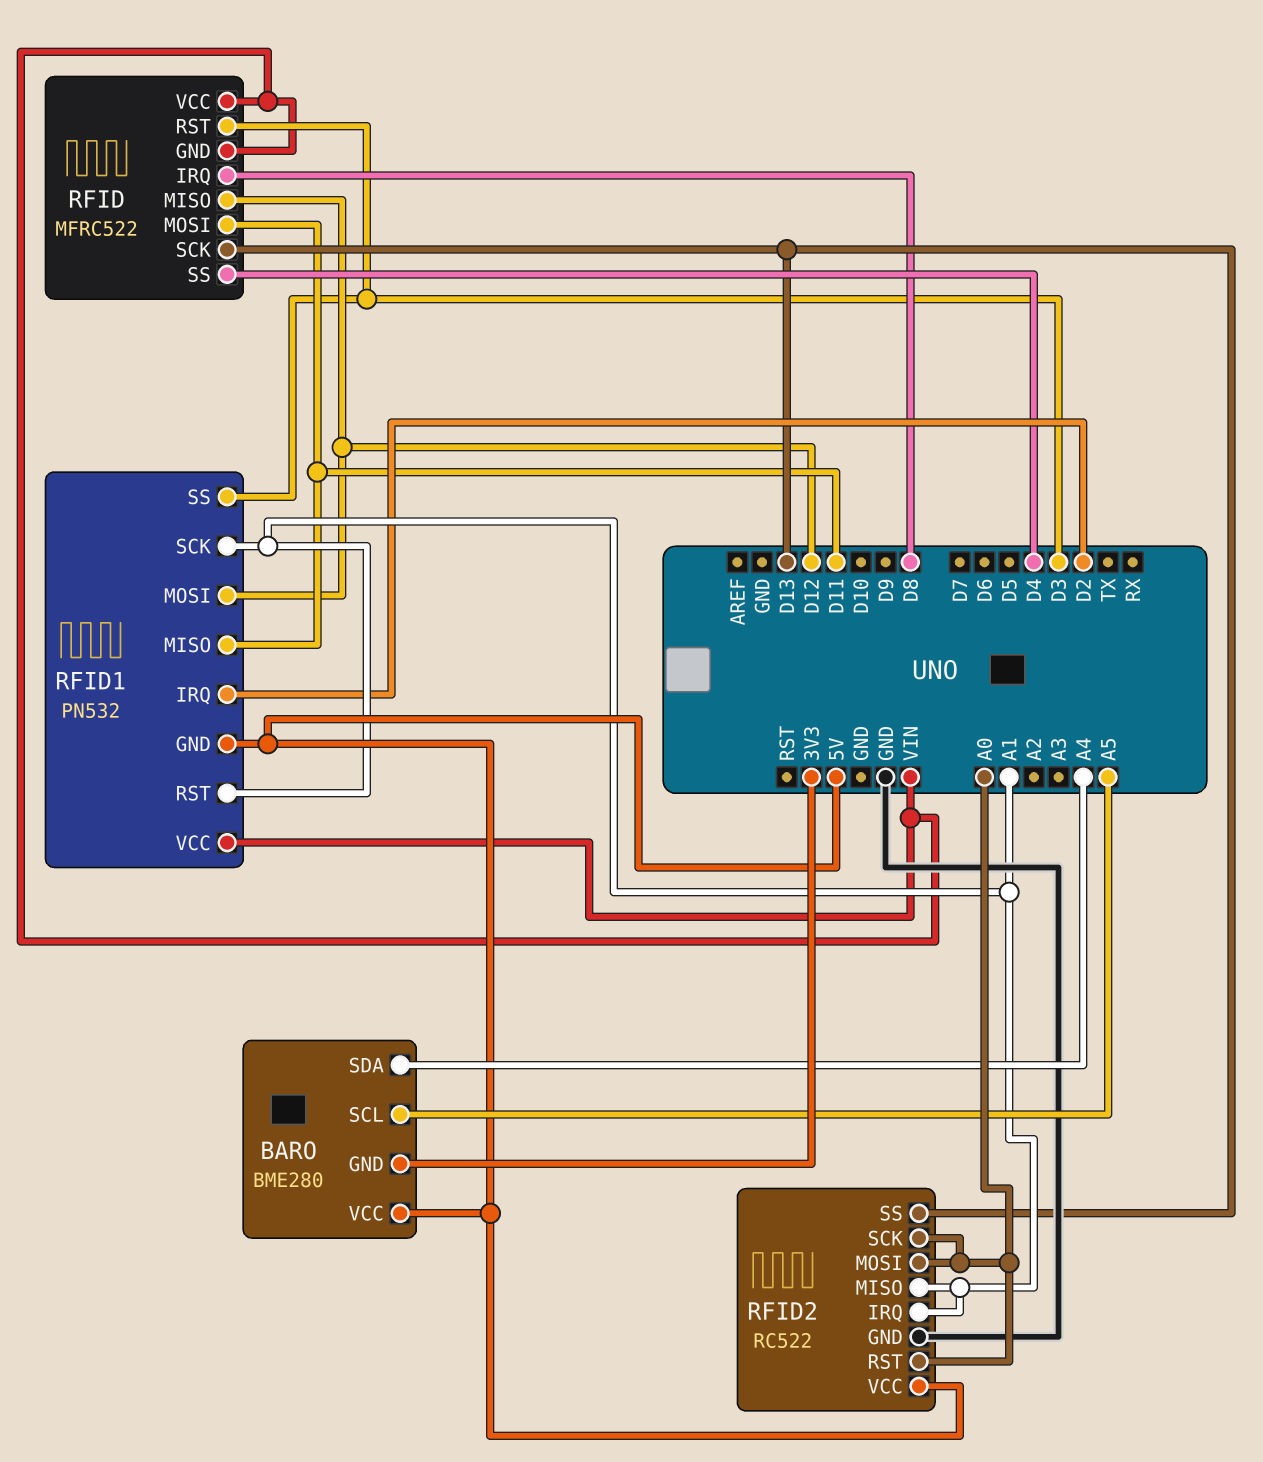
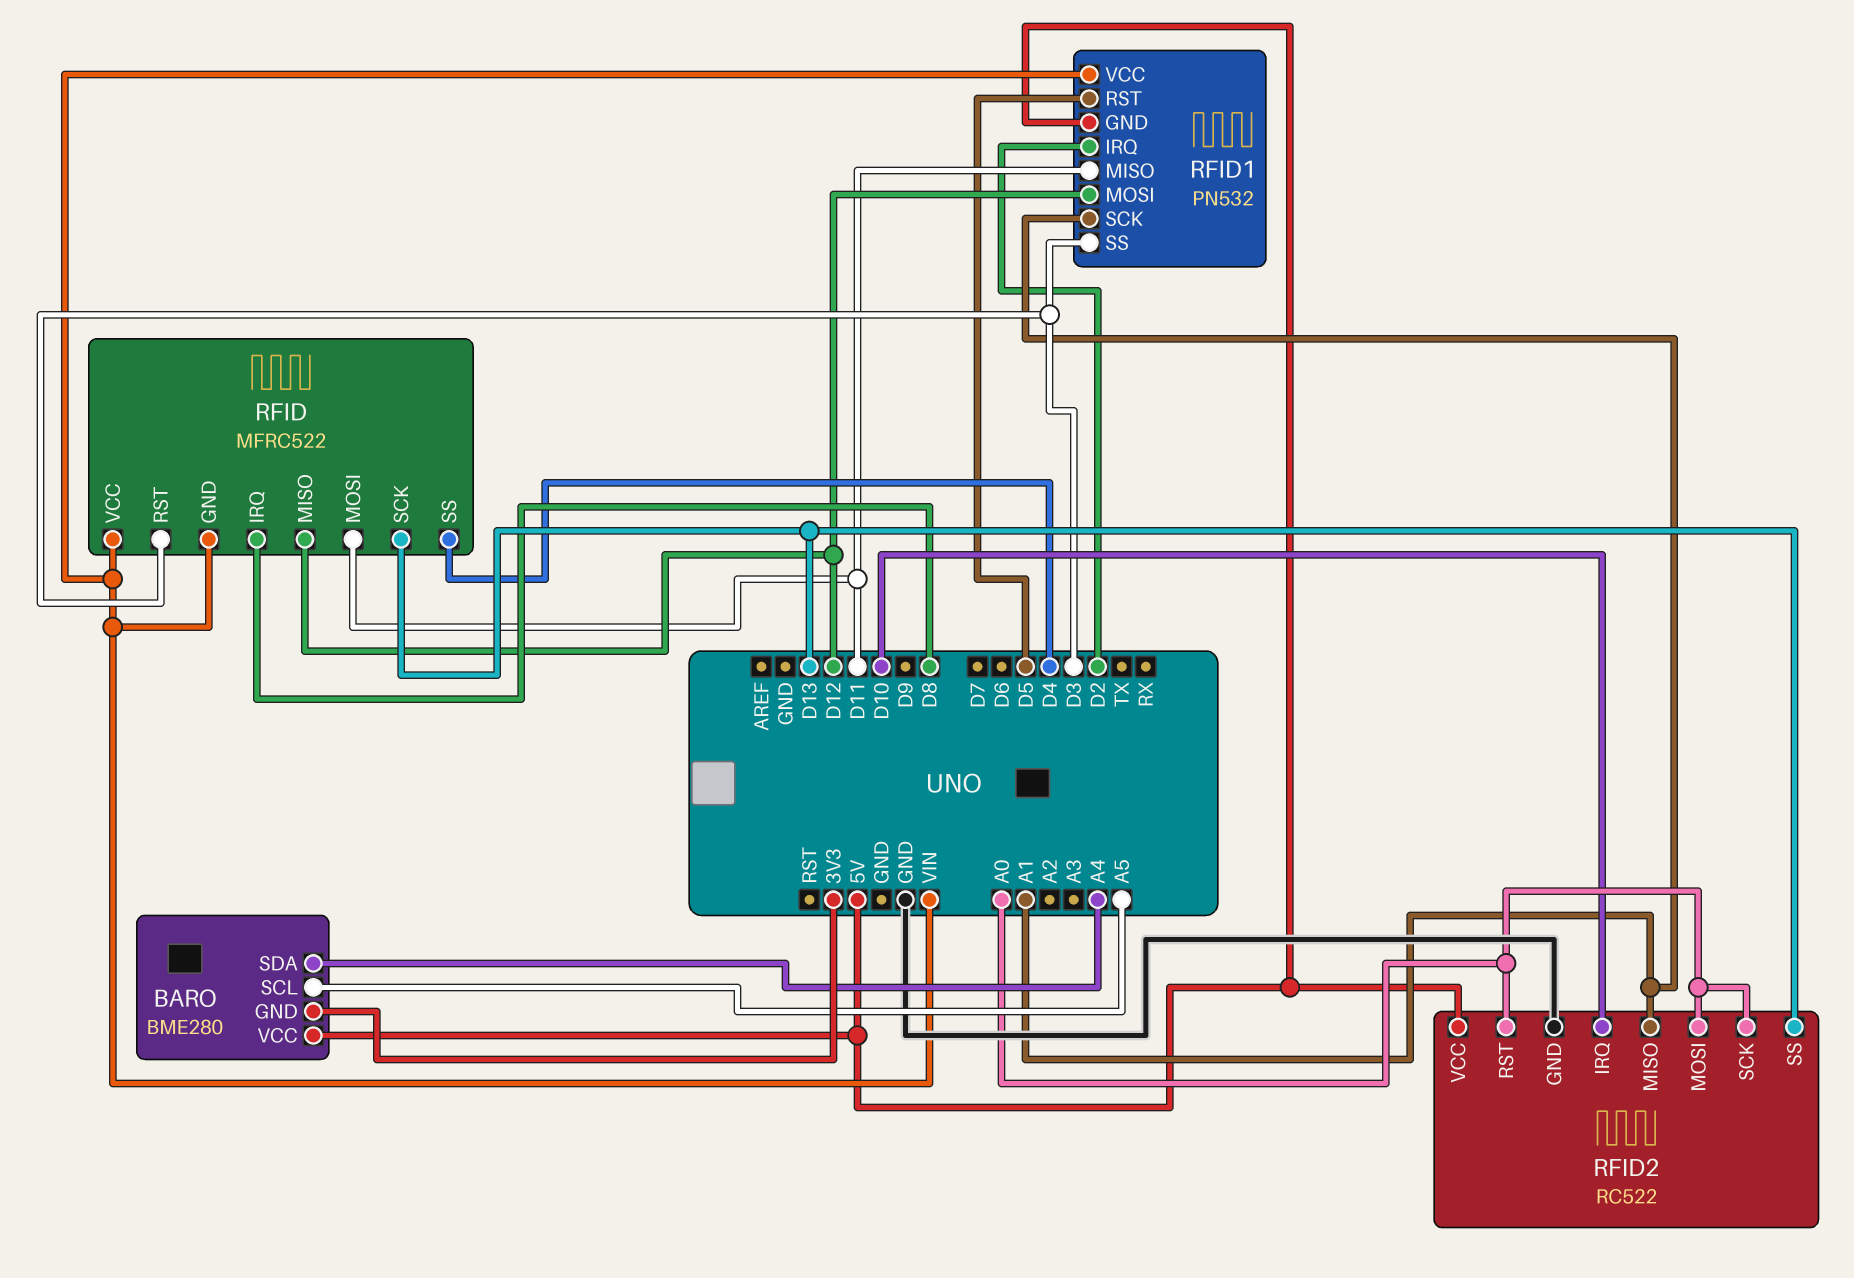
RFID1 pin RST: A1 -> D5
RFID2 pin IRQ: A1 -> D10

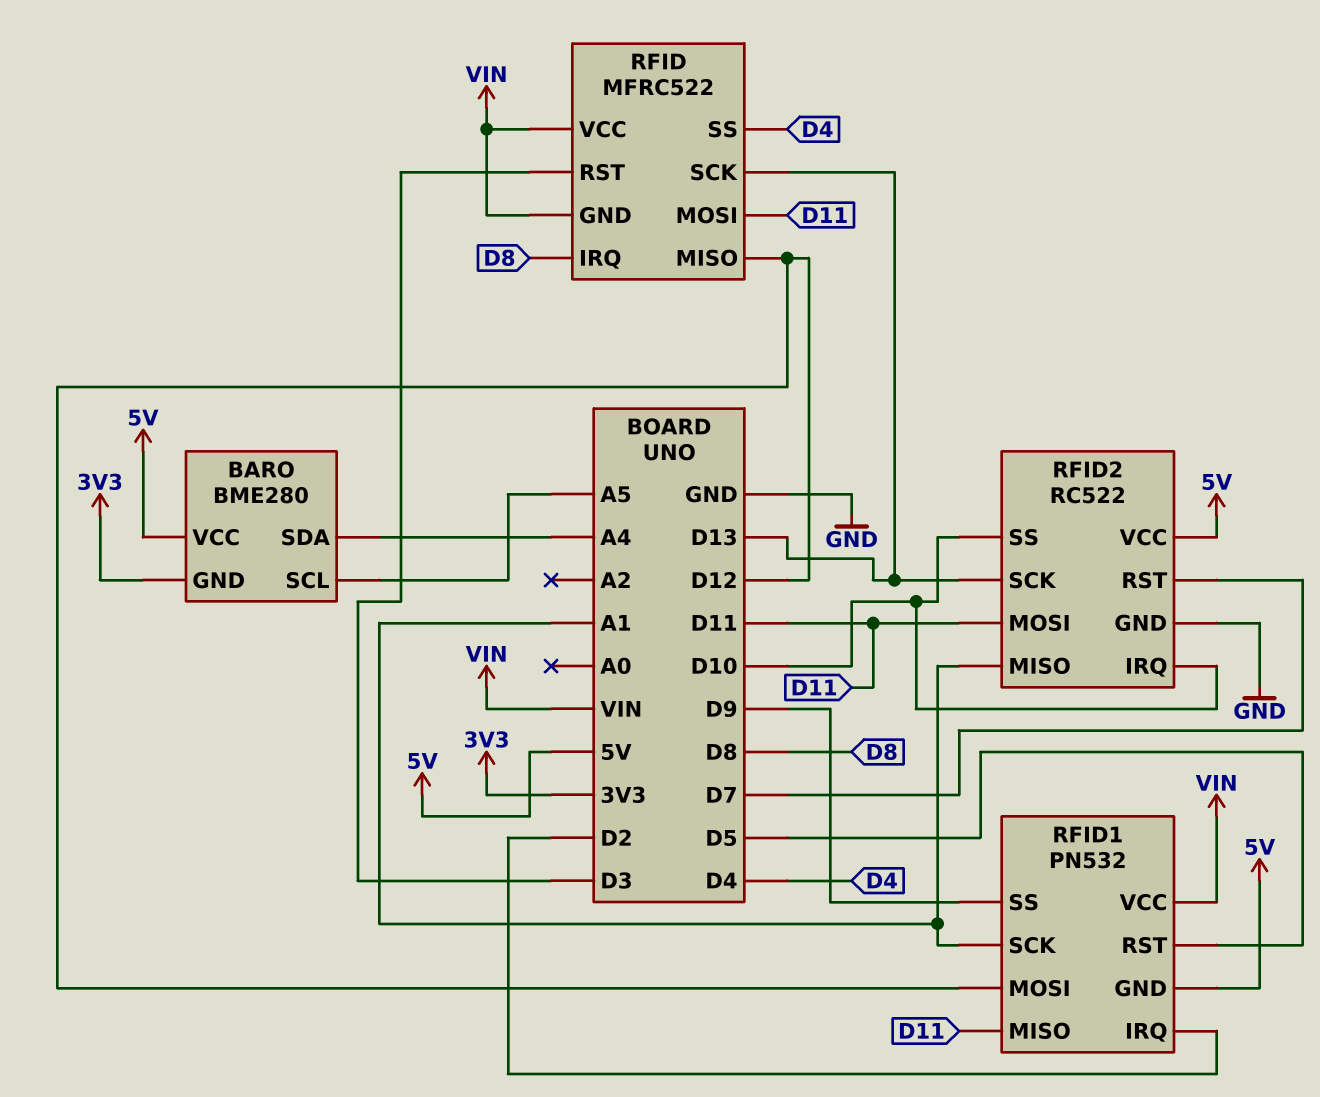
RFID1 pin SS: D3 -> D9
RFID2 pin MOSI: A0 -> D11
RFID2 pin RST: A0 -> D7
RFID2 pin SCK: A0 -> D13
RFID2 pin SS: D13 -> D10

